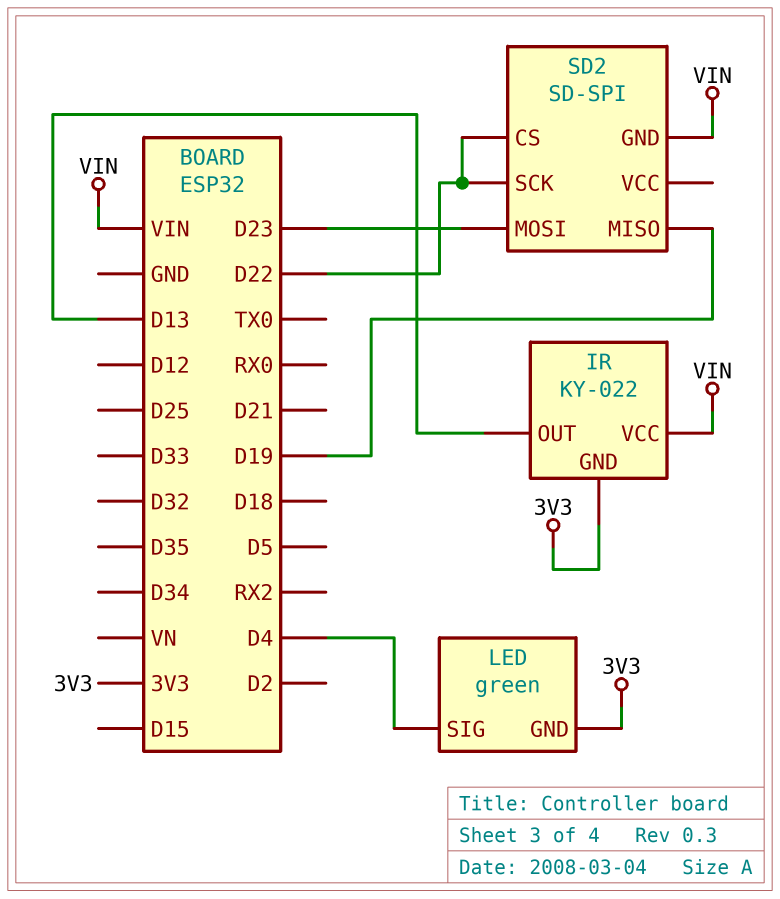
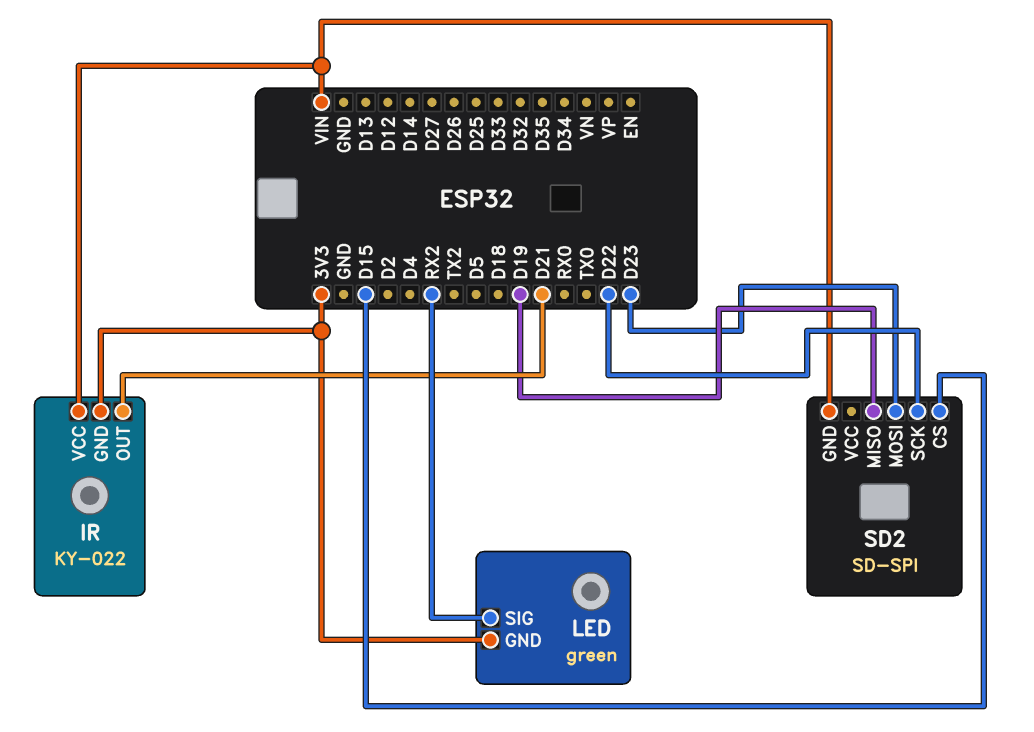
IR pin OUT: D13 -> D21
LED pin SIG: D4 -> RX2
SD2 pin CS: D22 -> D15

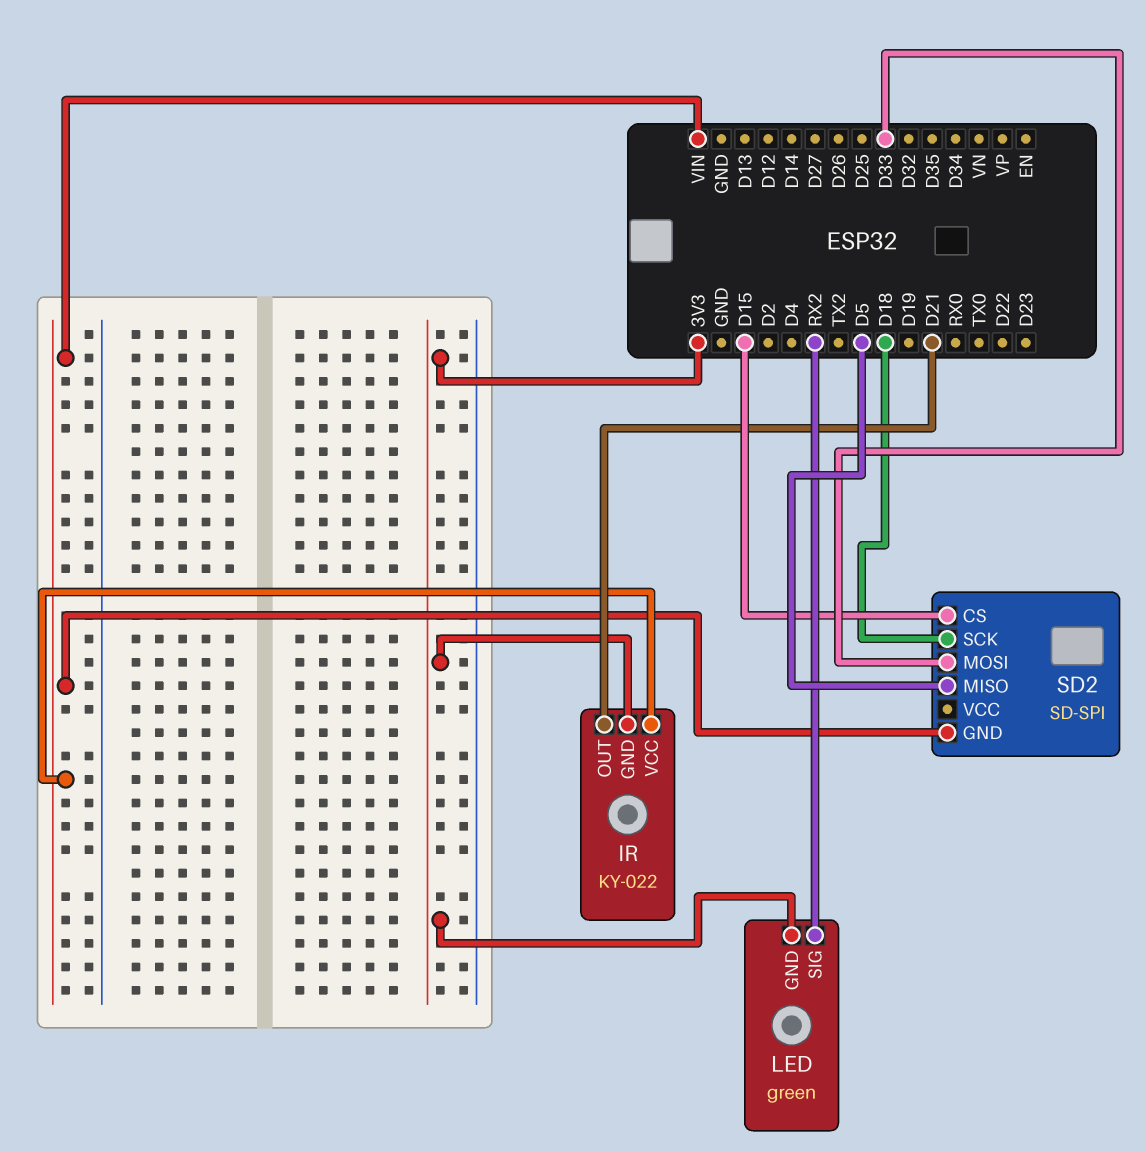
SD2 pin MISO: D19 -> D5
SD2 pin MOSI: D23 -> D33
SD2 pin SCK: D22 -> D18

